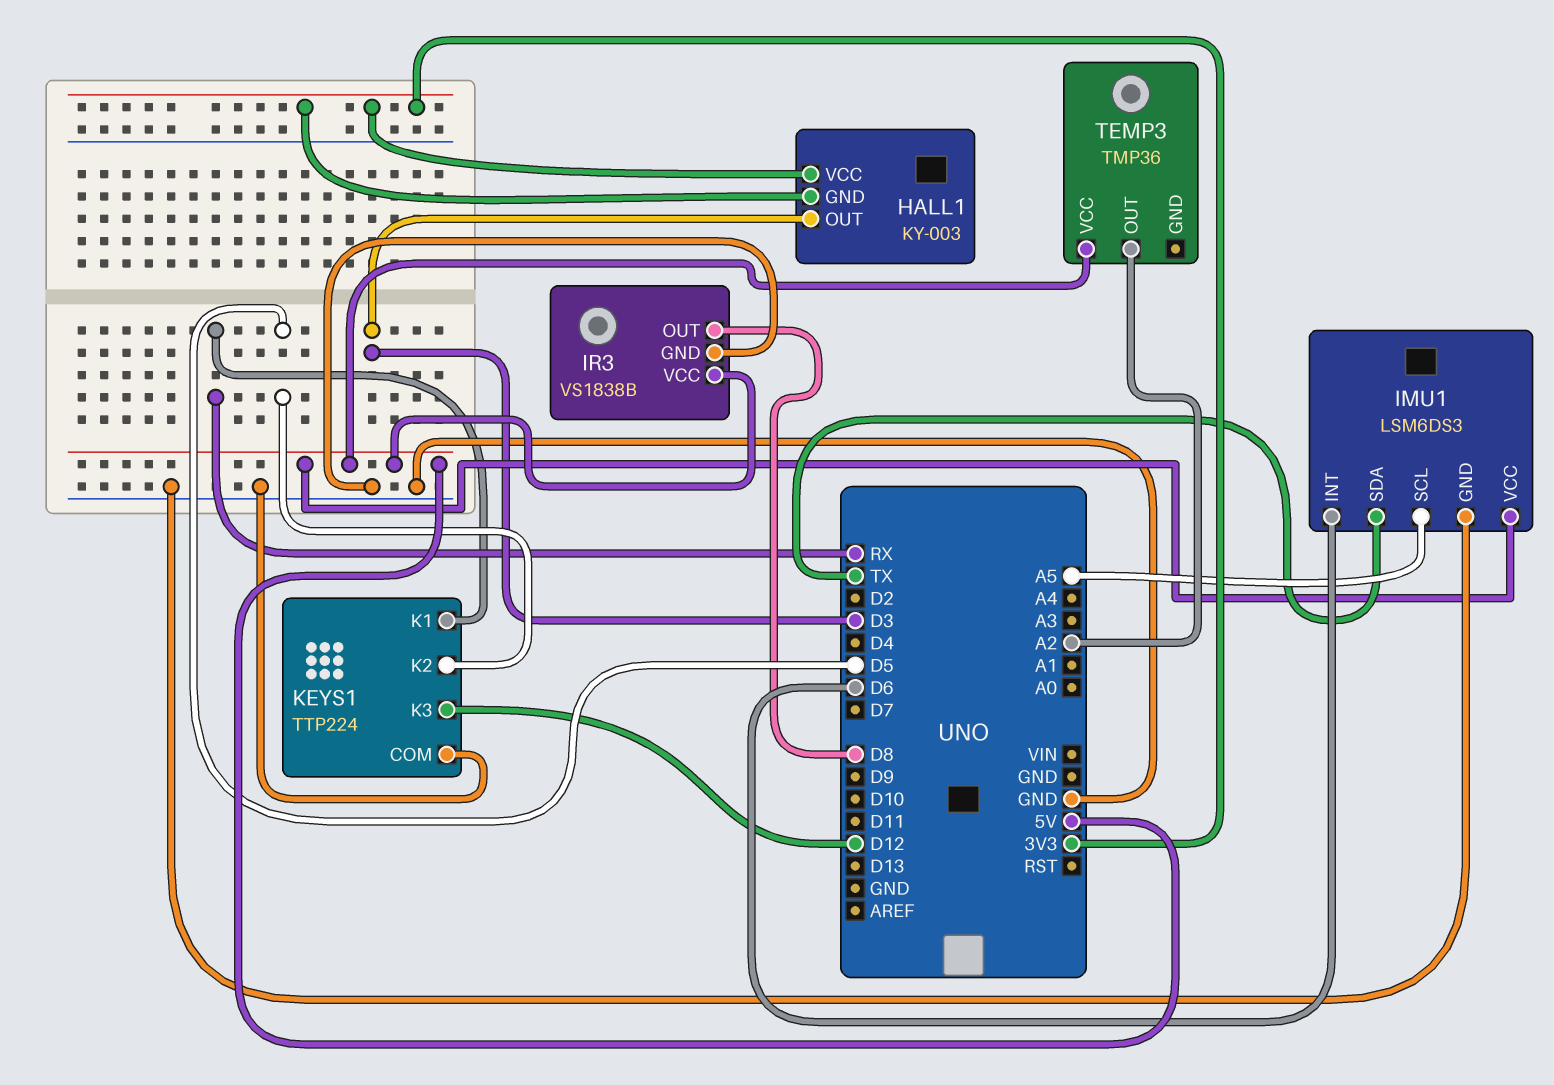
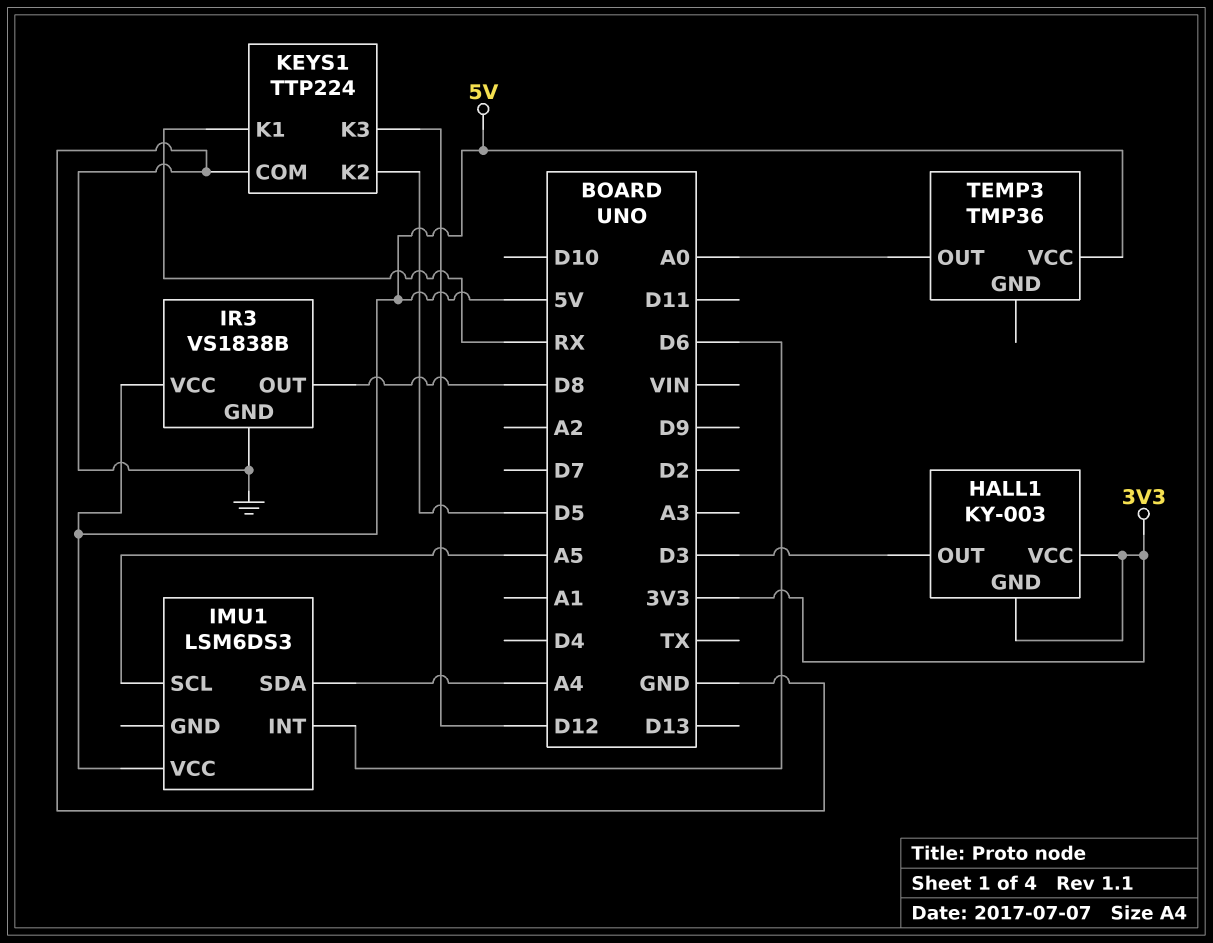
IMU1 pin GND: GND -> none
IMU1 pin SDA: TX -> A4
TEMP3 pin OUT: A2 -> A0

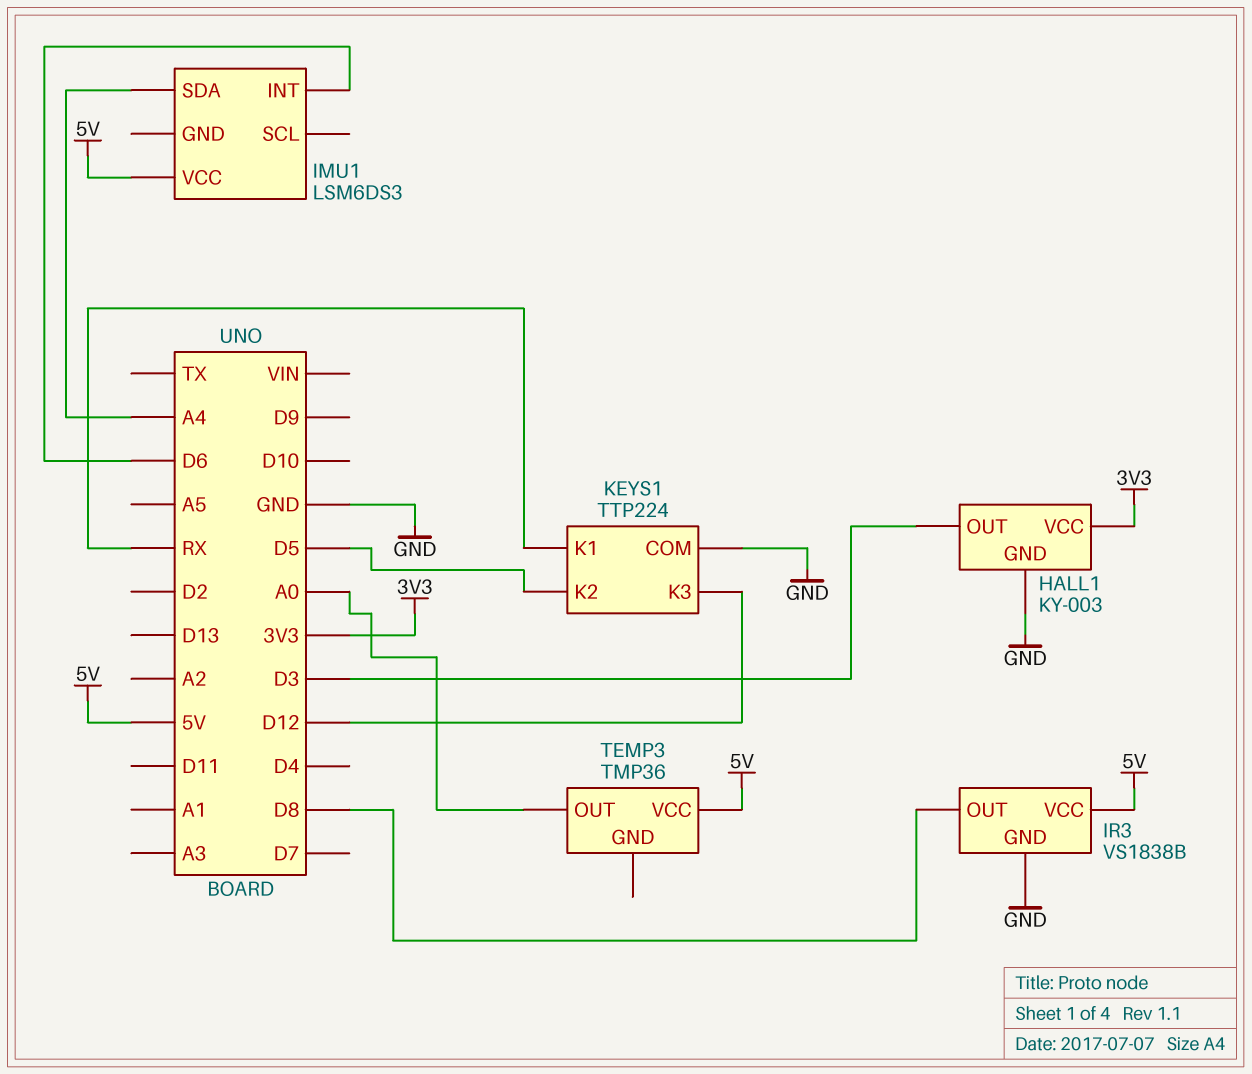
HALL1 pin GND: 3V3 -> GND
IMU1 pin SCL: A5 -> none

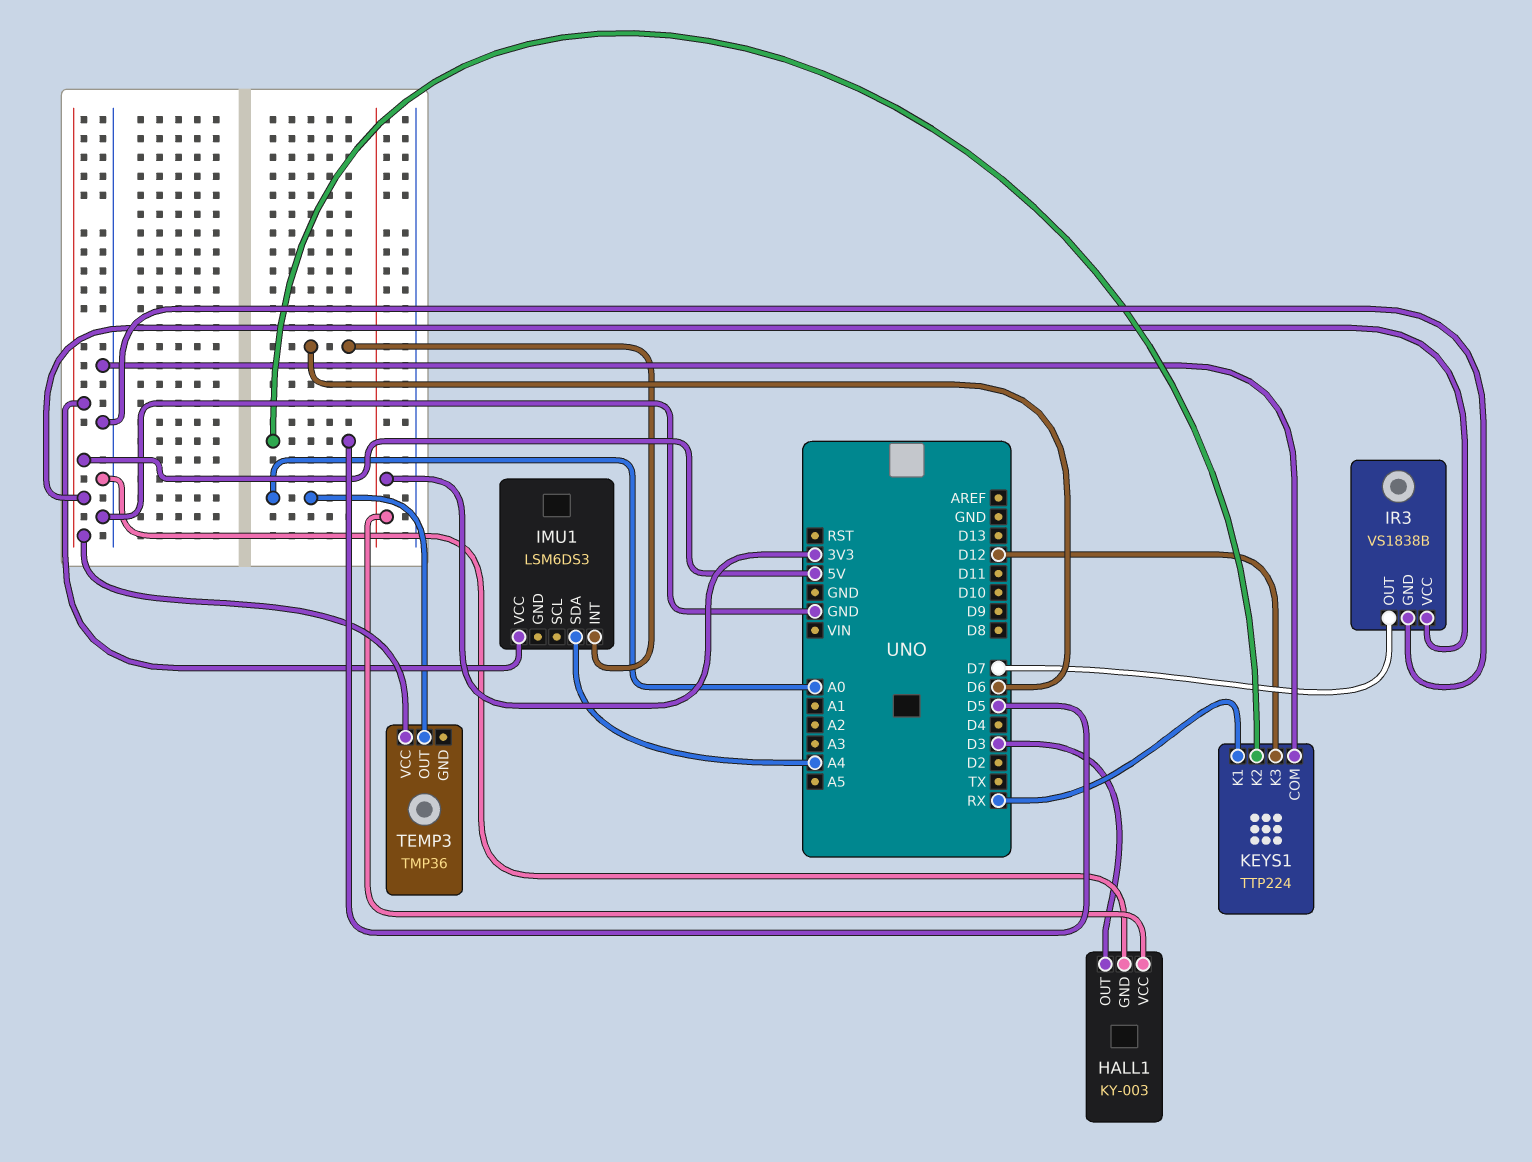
IR3 pin OUT: D8 -> D7

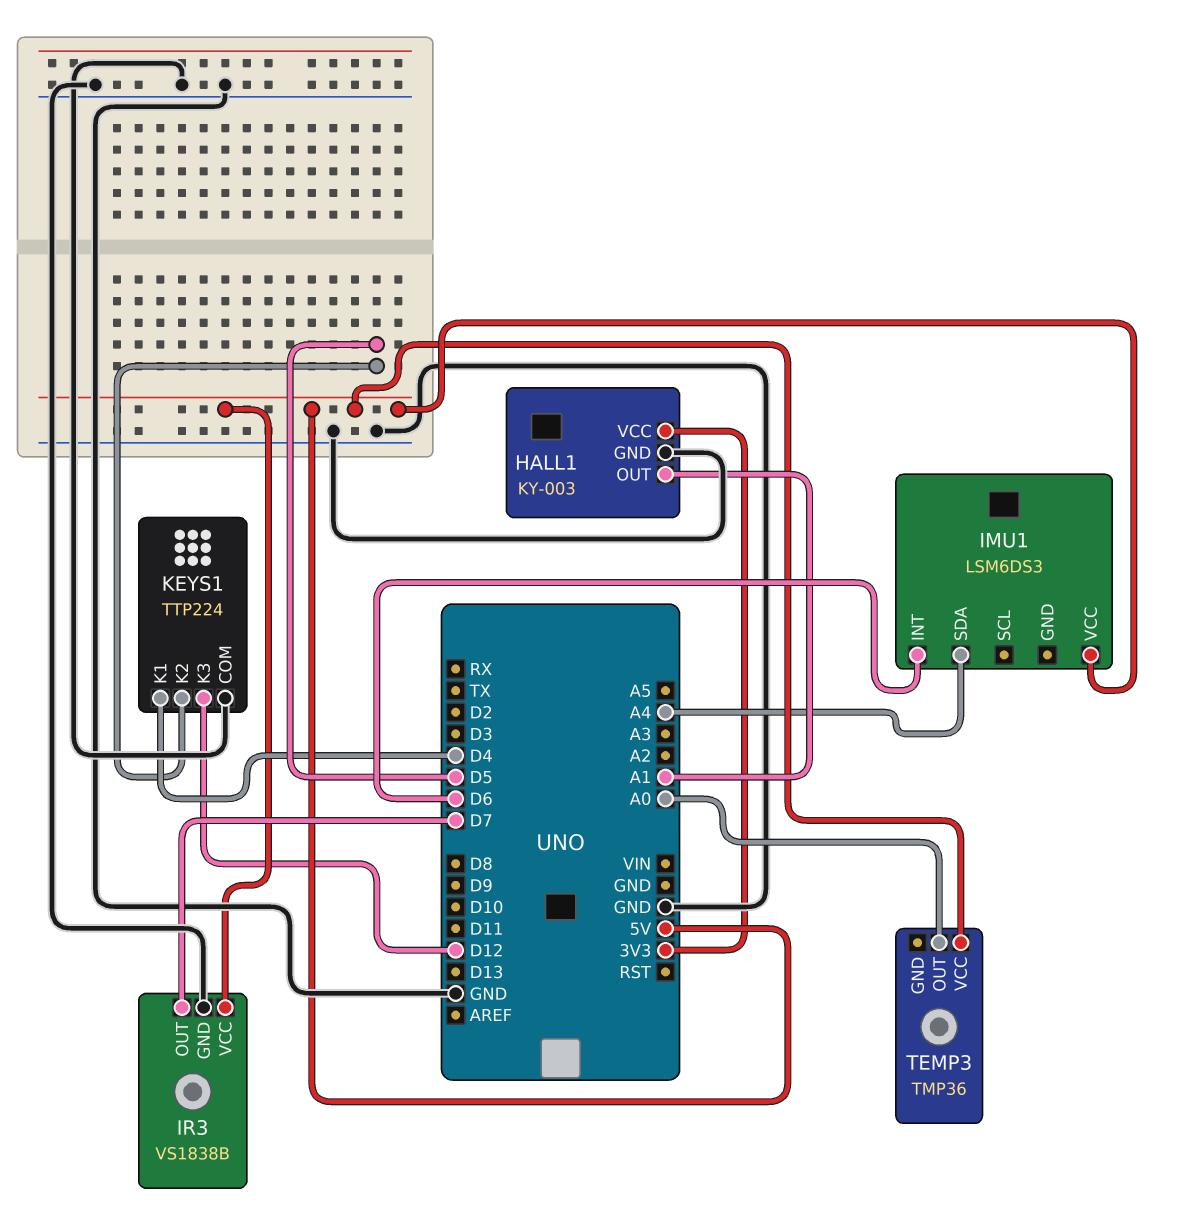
HALL1 pin OUT: D3 -> A1
KEYS1 pin K1: RX -> D4

